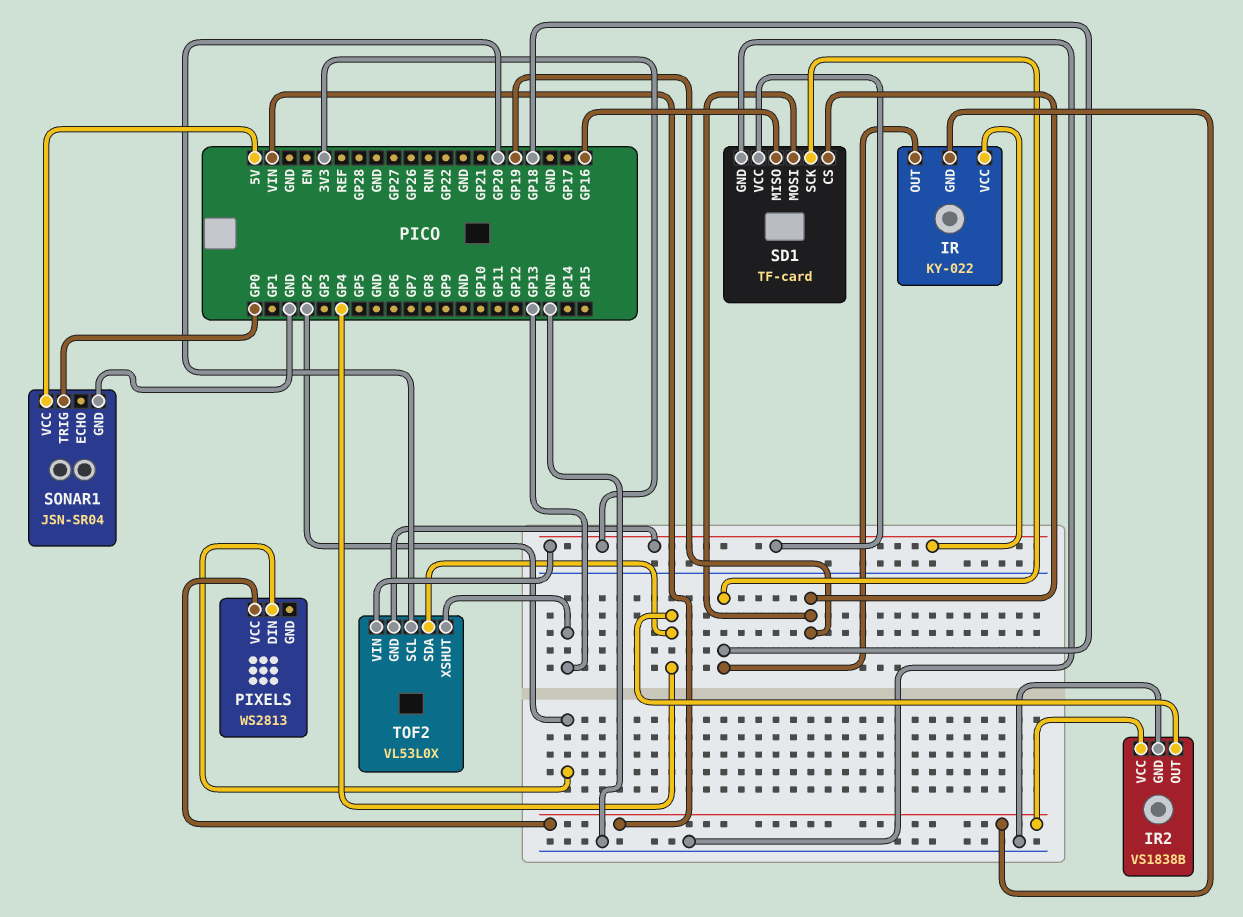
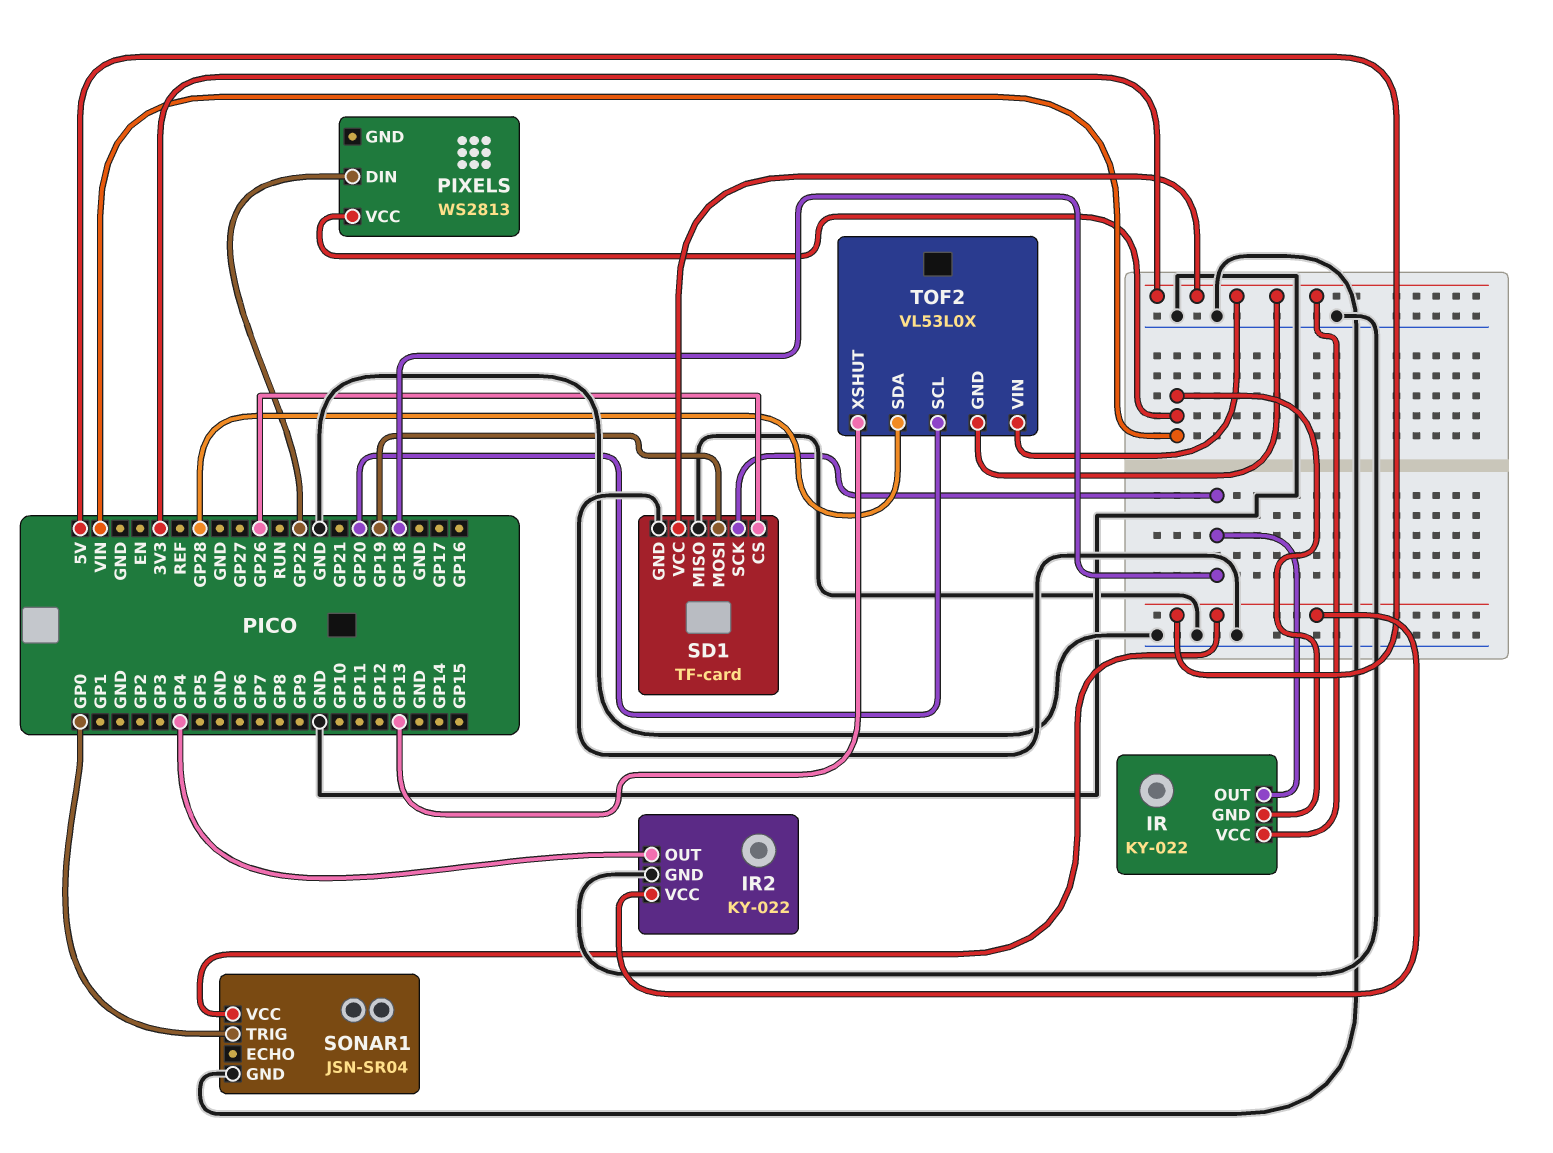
IR2: VS1838B -> KY-022
IR2 pin VCC: VIN -> 5V
PIXELS pin DIN: GP2 -> GP22
SD1 pin CS: GP19 -> GP26
SD1 pin MISO: GP16 -> GND
TOF2 pin SDA: GP4 -> GP28

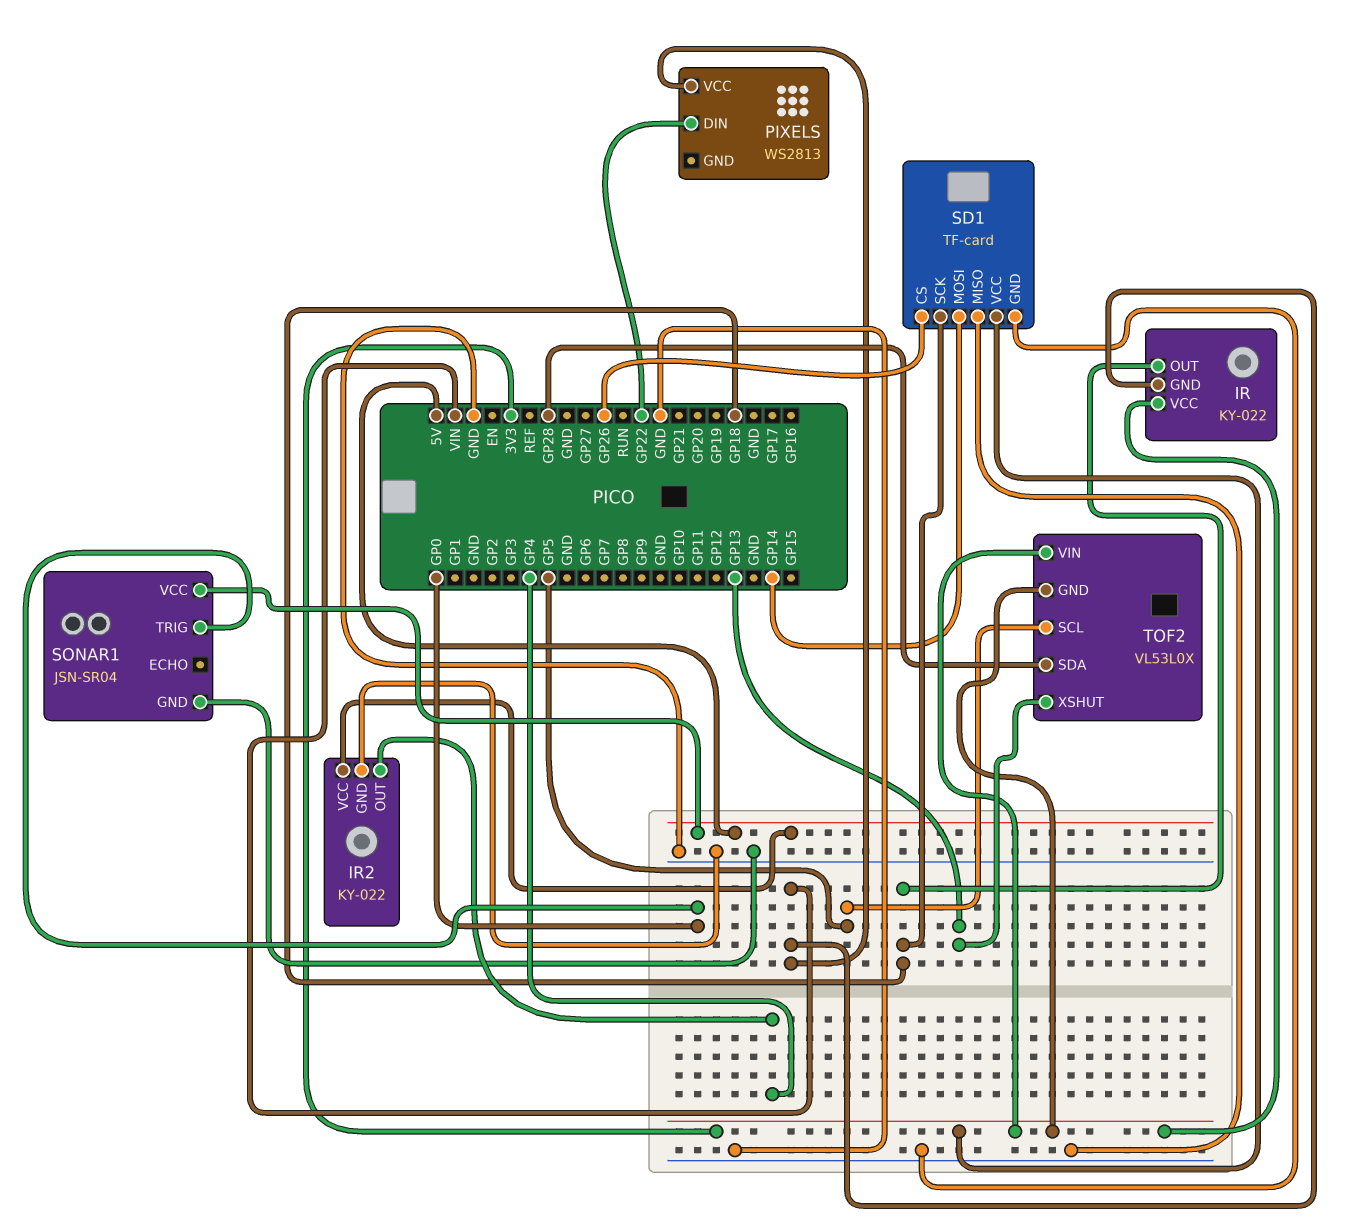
SD1 pin MOSI: GP19 -> GP14
TOF2 pin SCL: GP20 -> GP5

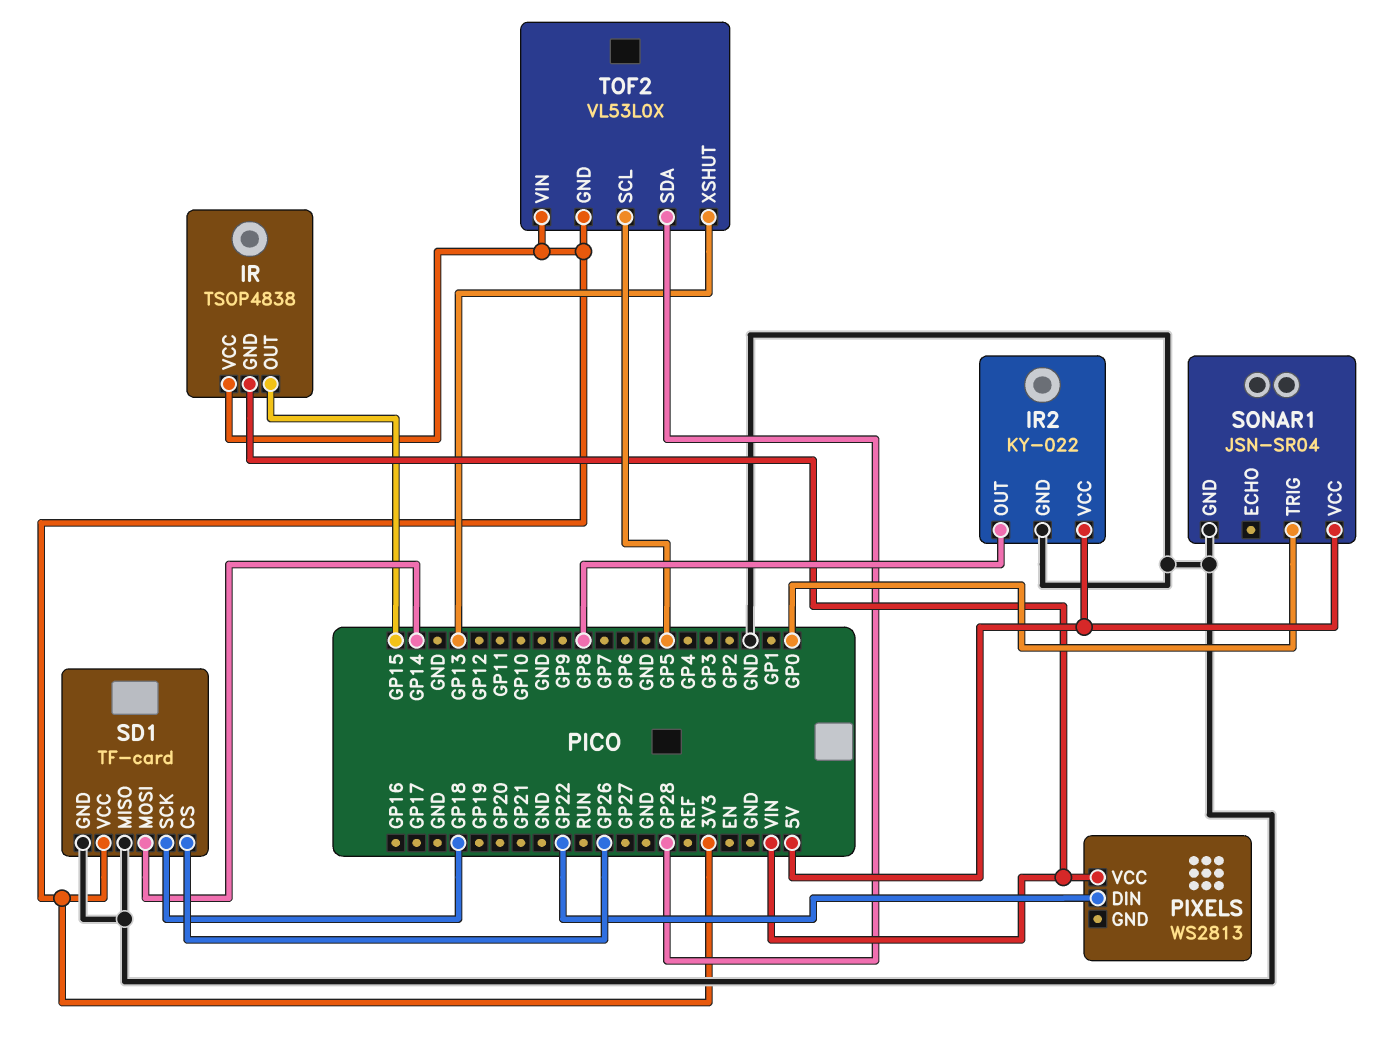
IR: KY-022 -> TSOP4838
IR pin OUT: GP18 -> GP15
IR2 pin OUT: GP4 -> GP8

